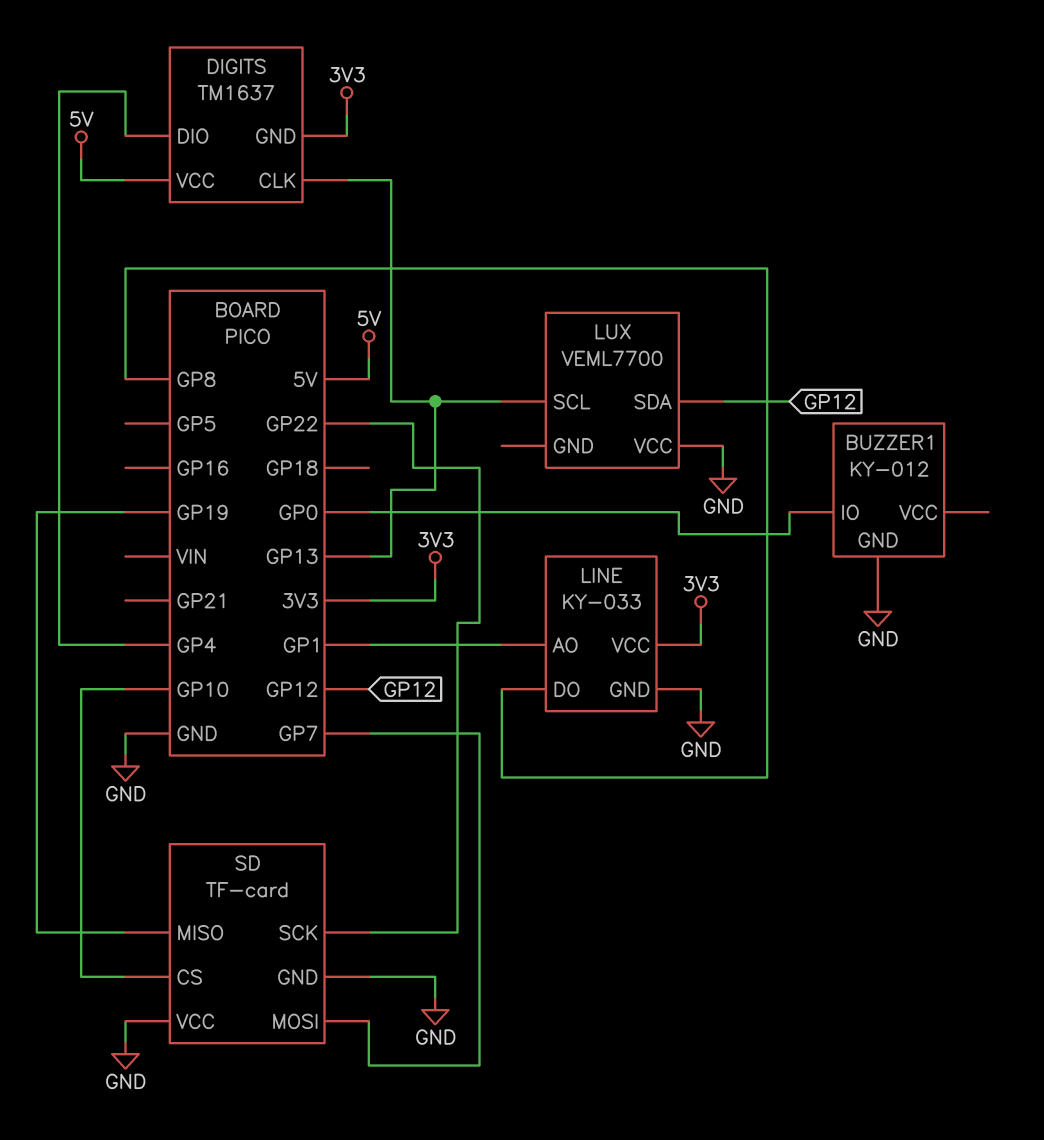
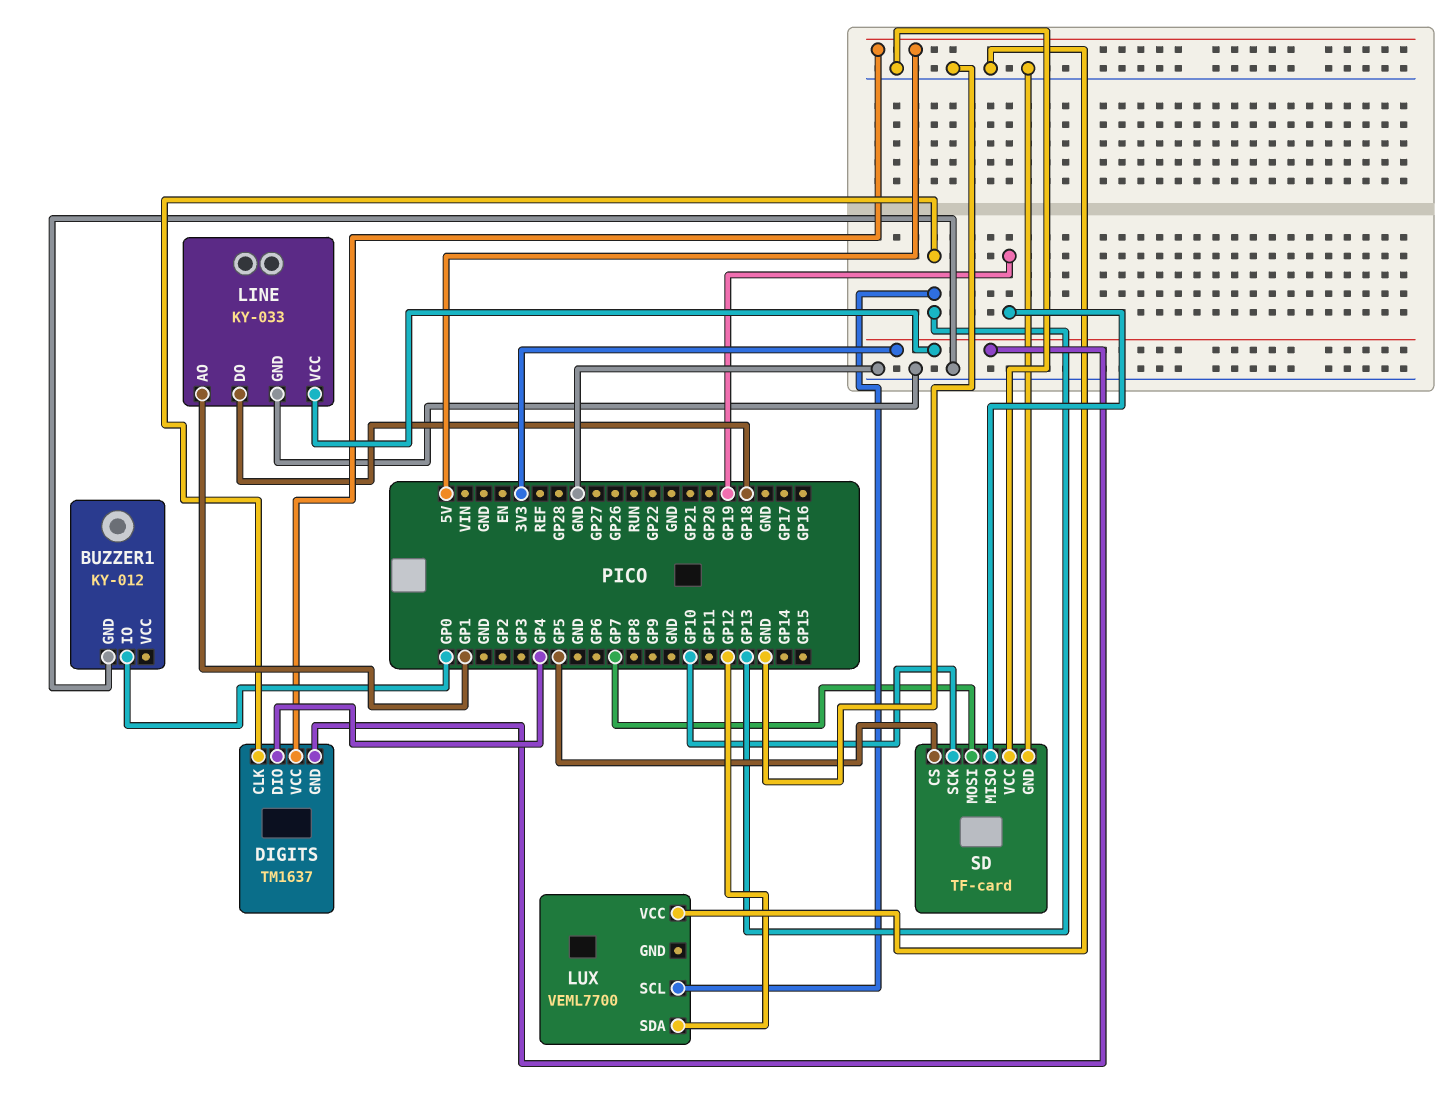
LINE pin DO: GP8 -> GP18
SD pin CS: GP10 -> GP5
SD pin SCK: GP22 -> GP10

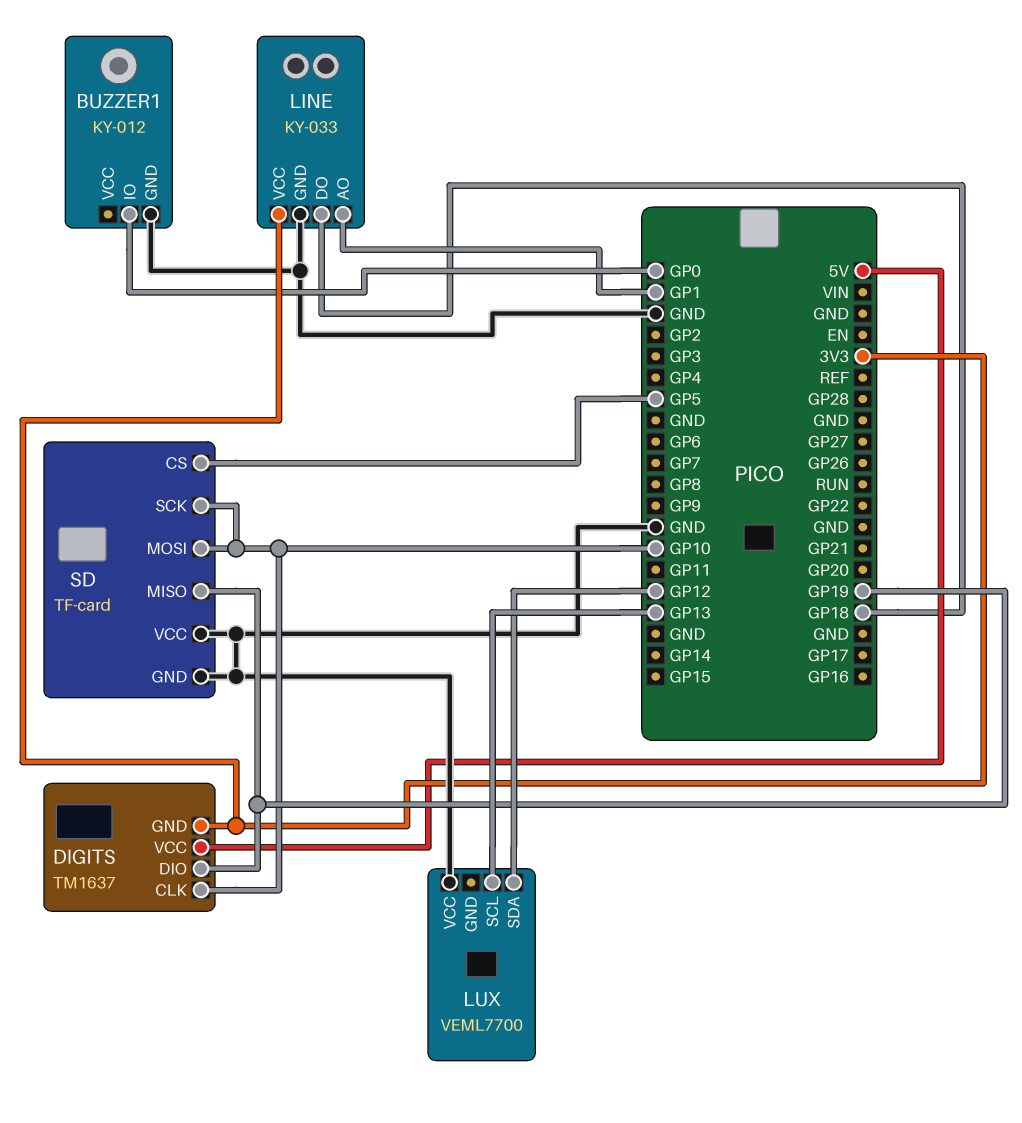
DIGITS pin CLK: GP13 -> GP10
DIGITS pin DIO: GP4 -> GP19
SD pin MOSI: GP7 -> GP10

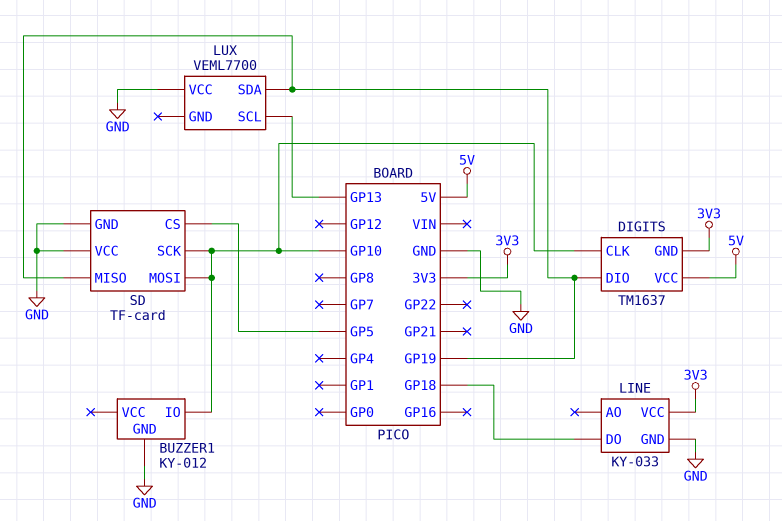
BUZZER1 pin IO: GP0 -> GP10
LINE pin AO: GP1 -> none
LUX pin SDA: GP12 -> GP19

